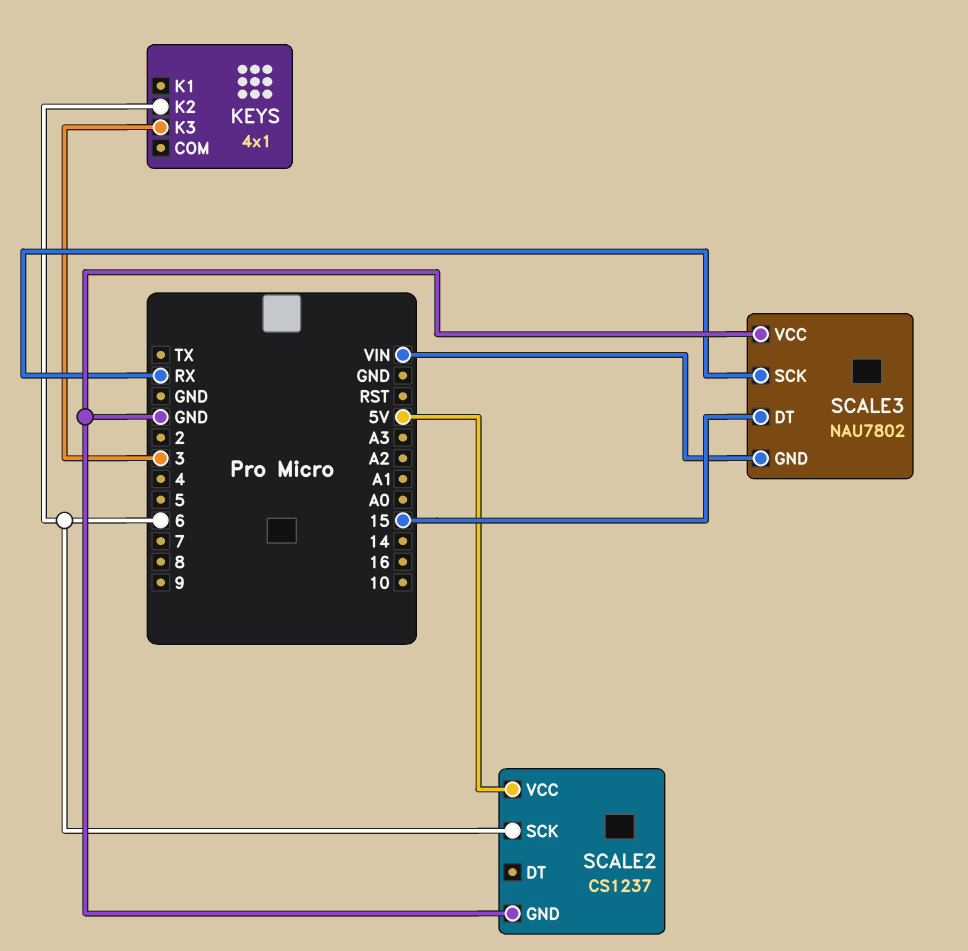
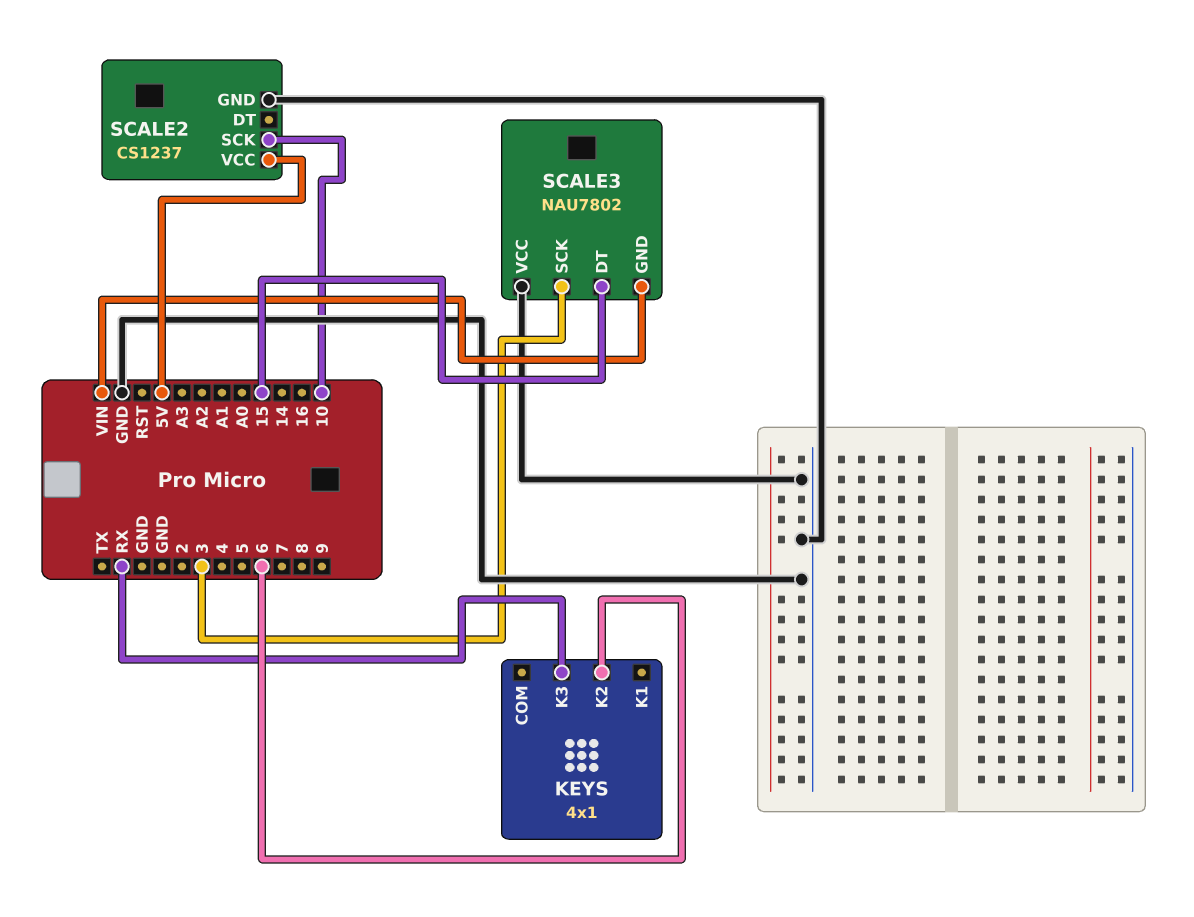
KEYS pin K3: 3 -> RX
SCALE2 pin SCK: 6 -> 10
SCALE3 pin SCK: RX -> 3

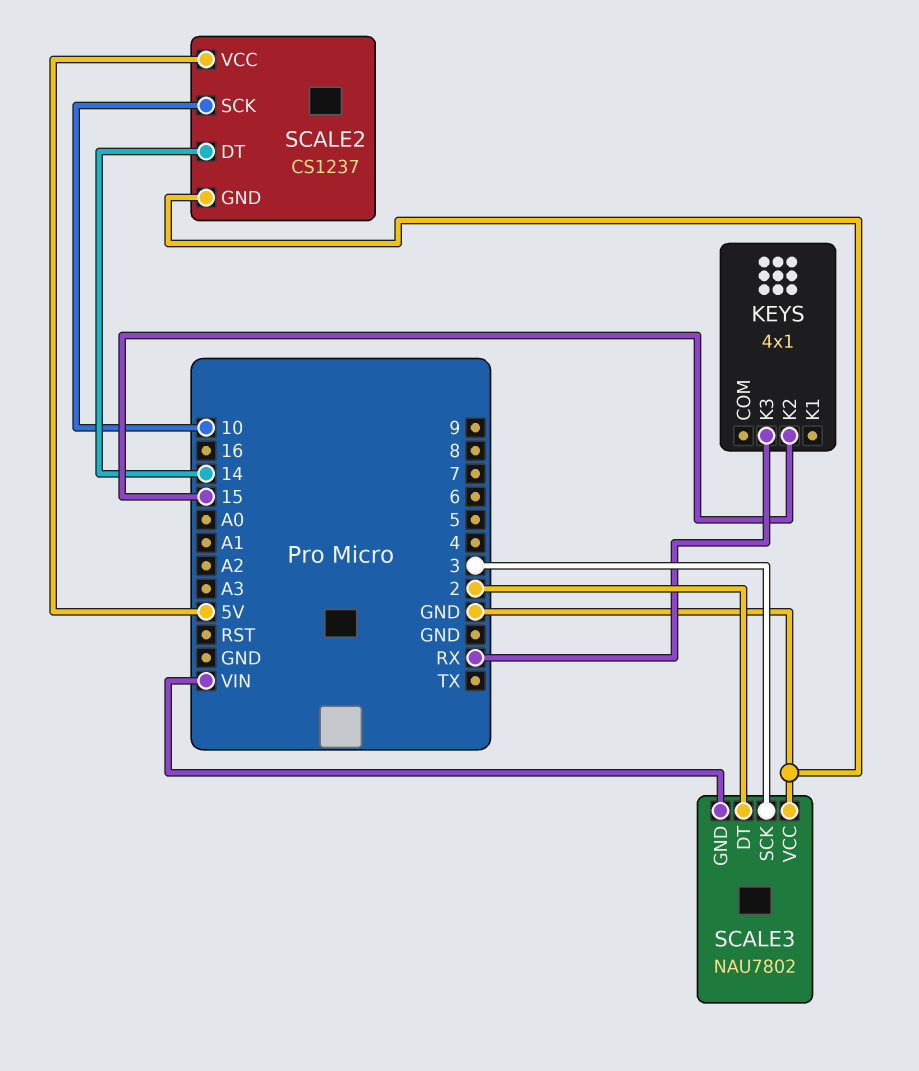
KEYS pin K2: 6 -> 15
SCALE2 pin DT: none -> 14
SCALE3 pin DT: 15 -> 2

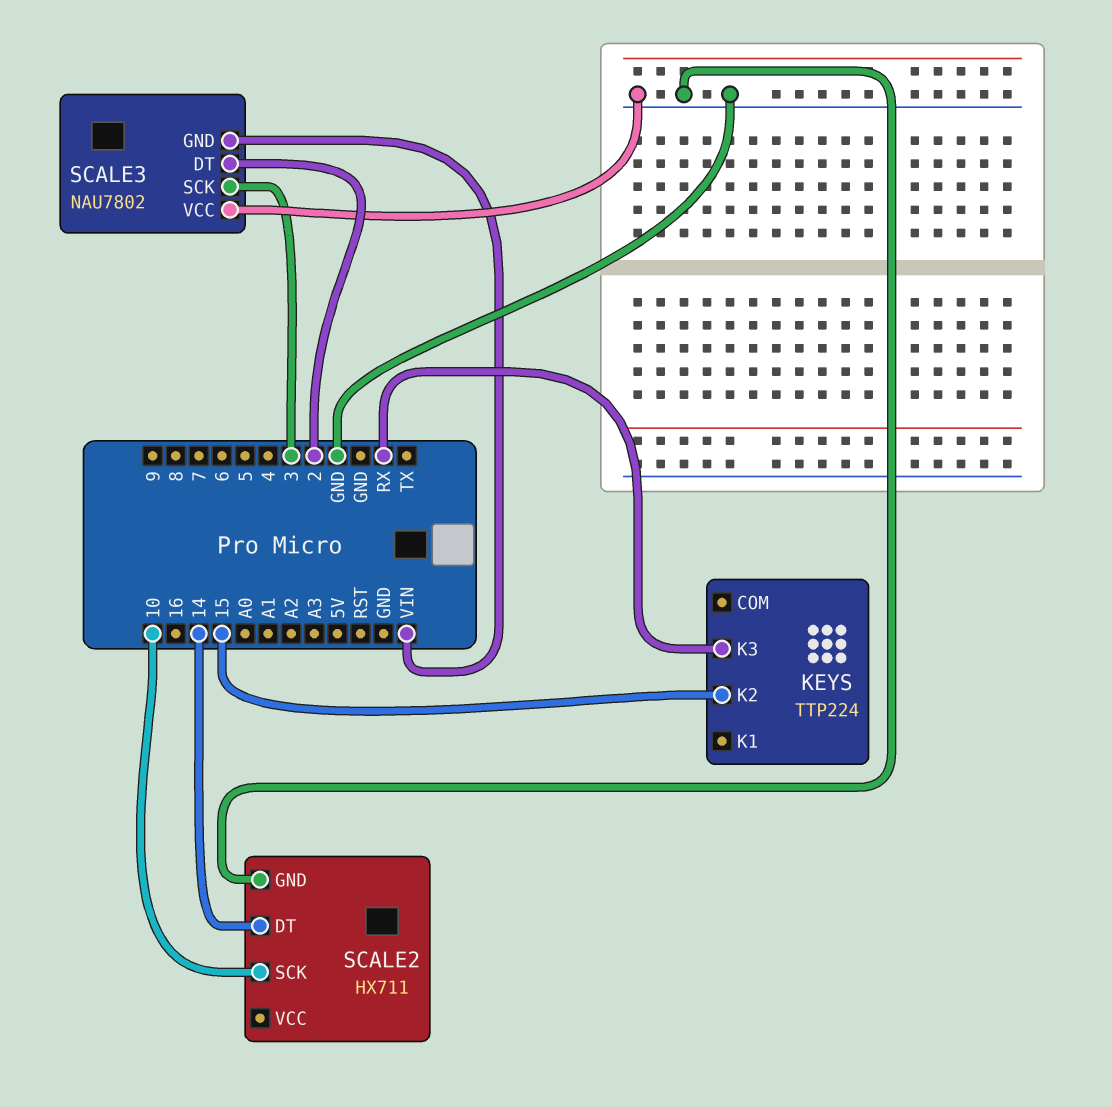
KEYS: 4x1 -> TTP224
SCALE2: CS1237 -> HX711
SCALE2 pin VCC: 5V -> none

